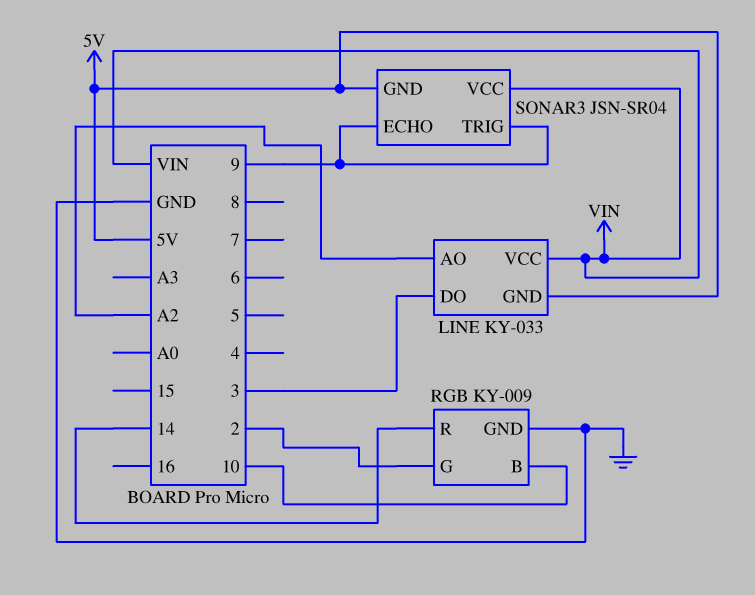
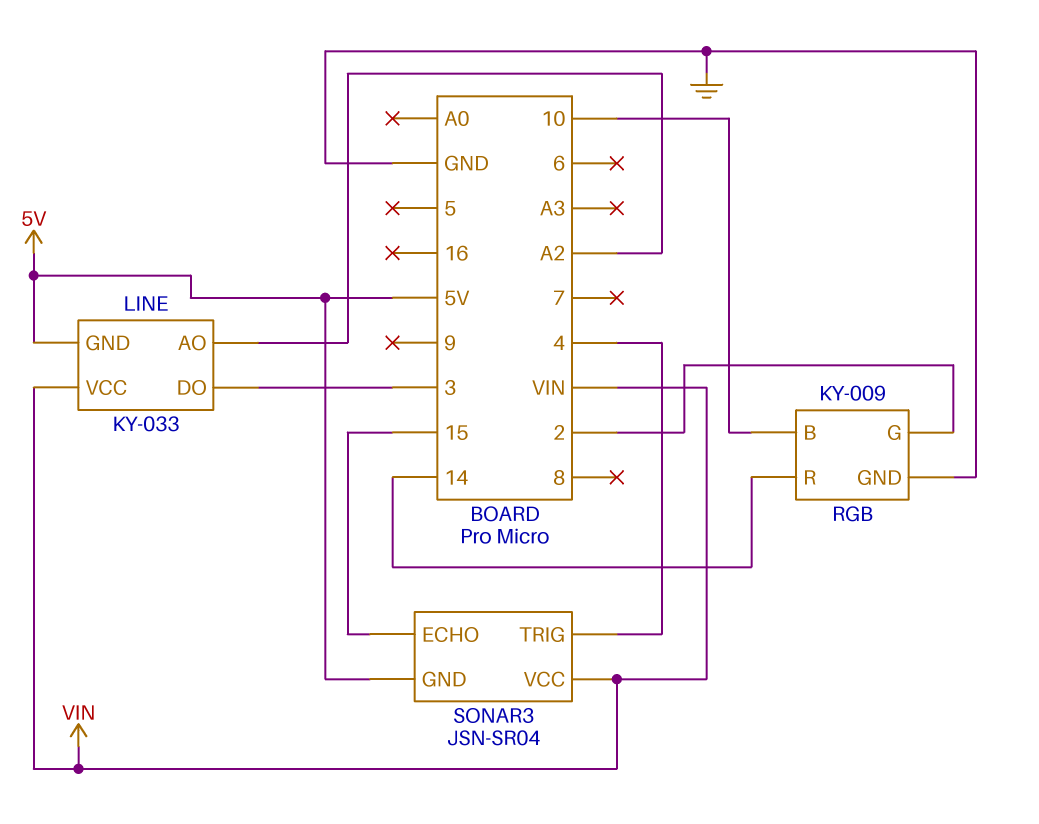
SONAR3 pin ECHO: 9 -> 15
SONAR3 pin TRIG: 9 -> 4

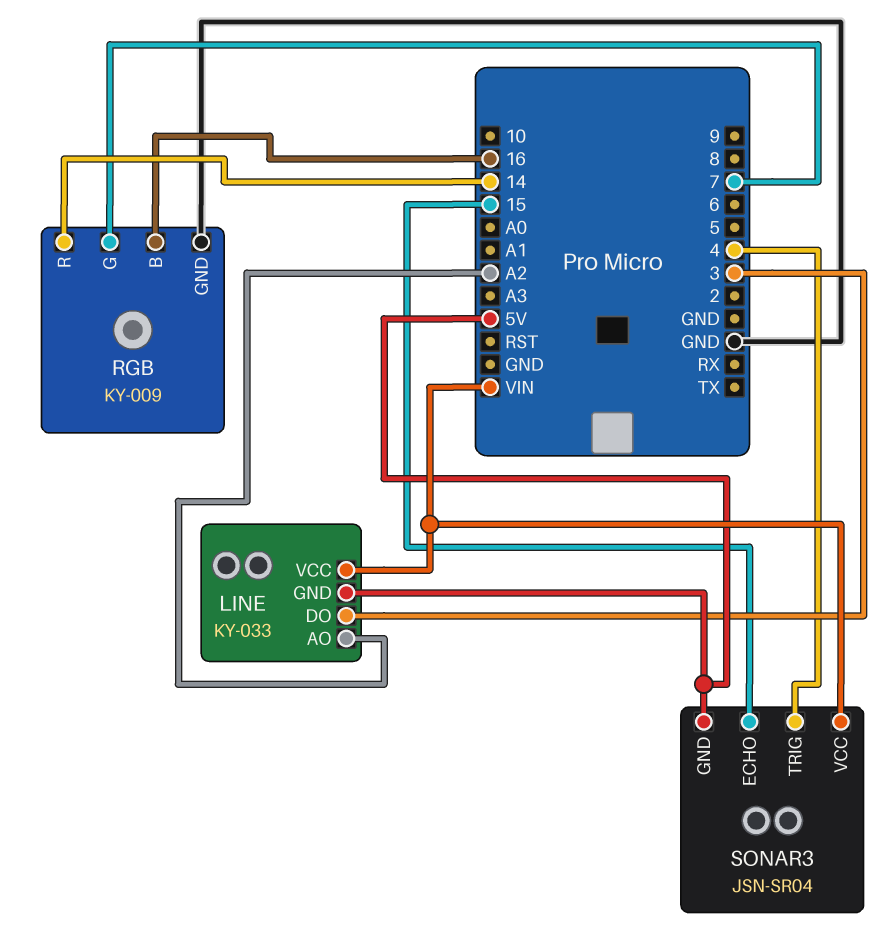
RGB pin B: 10 -> 16
RGB pin G: 2 -> 7

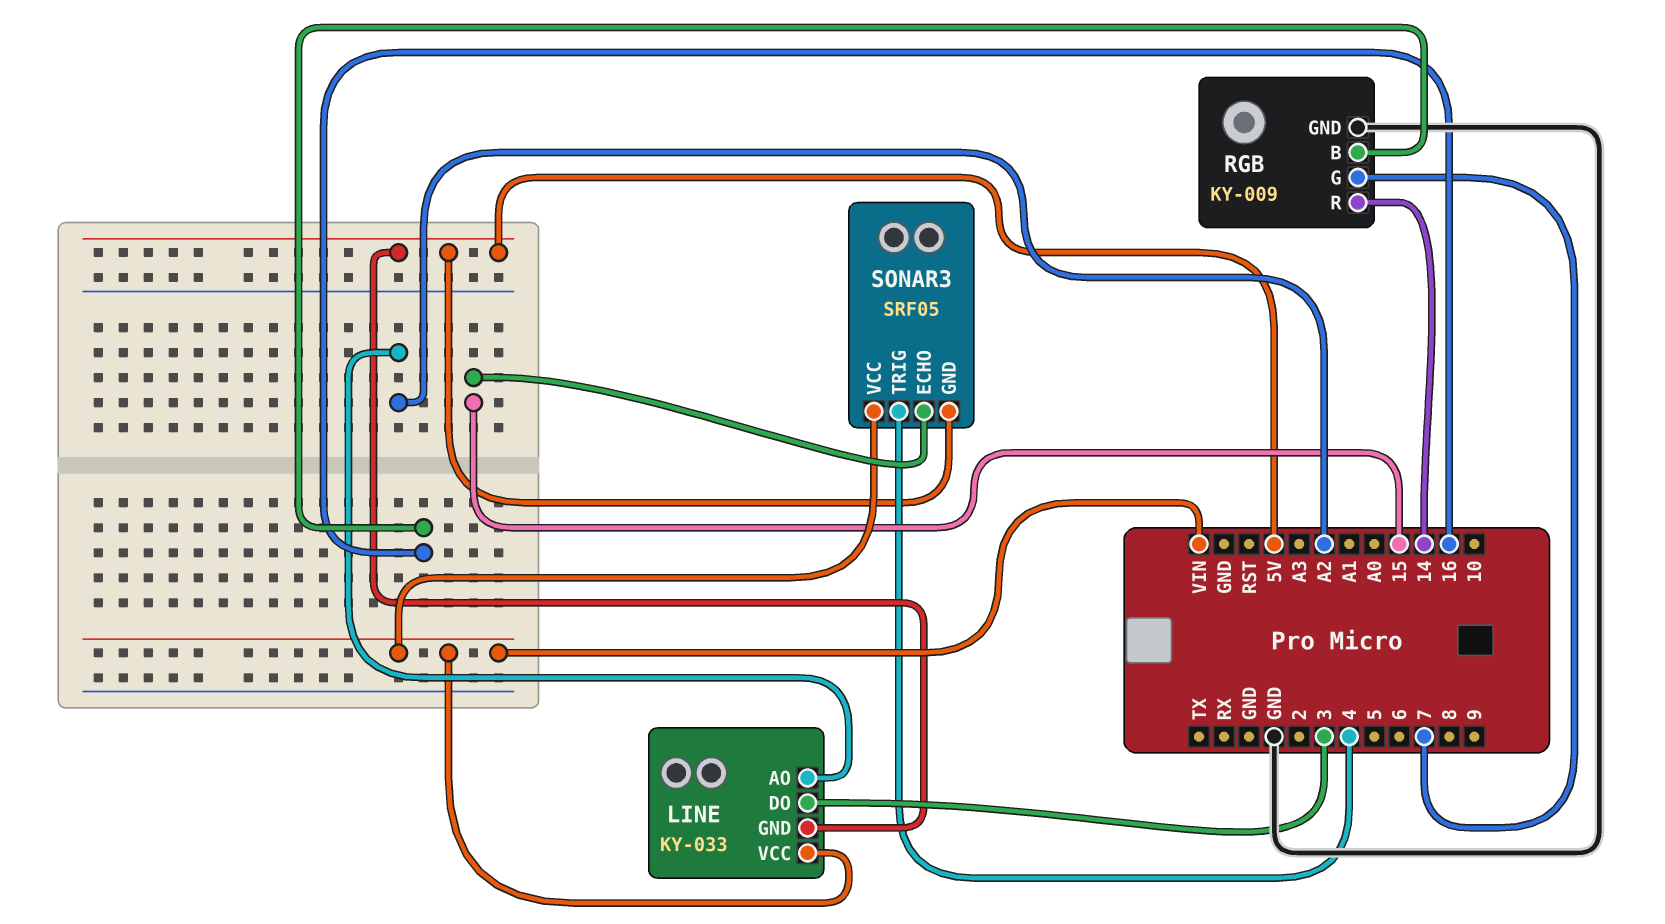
SONAR3: JSN-SR04 -> SRF05

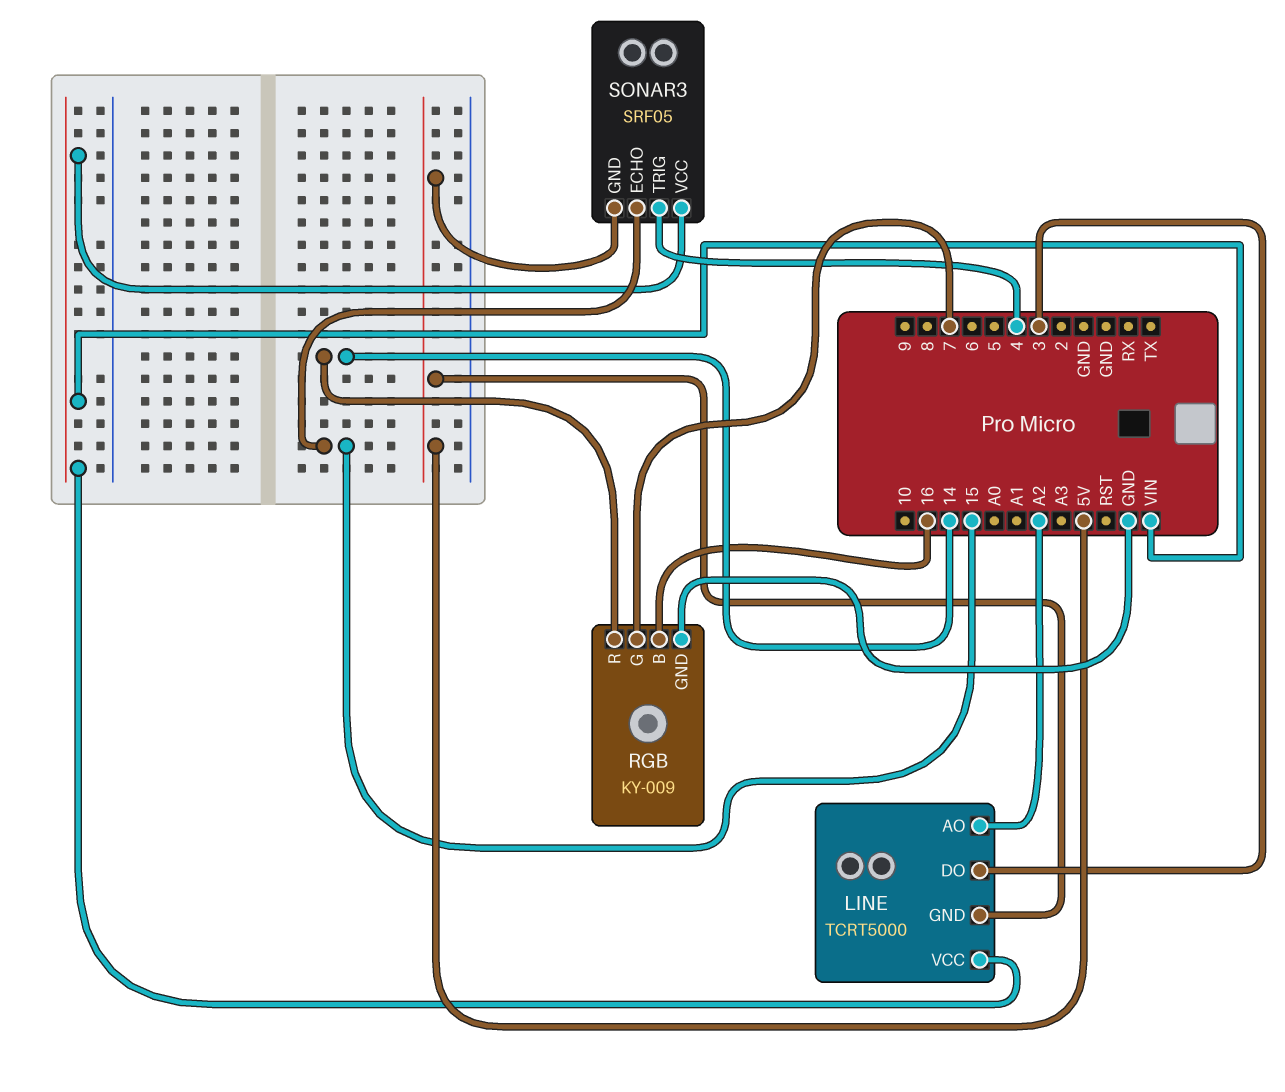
LINE: KY-033 -> TCRT5000

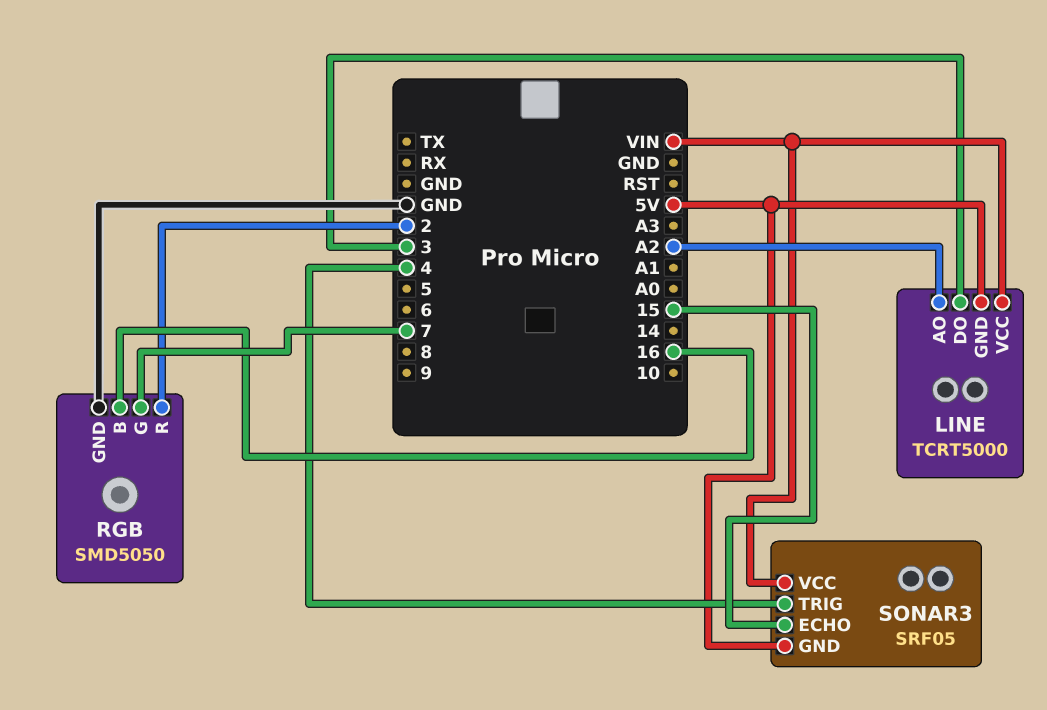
RGB: KY-009 -> SMD5050
RGB pin R: 14 -> 2

